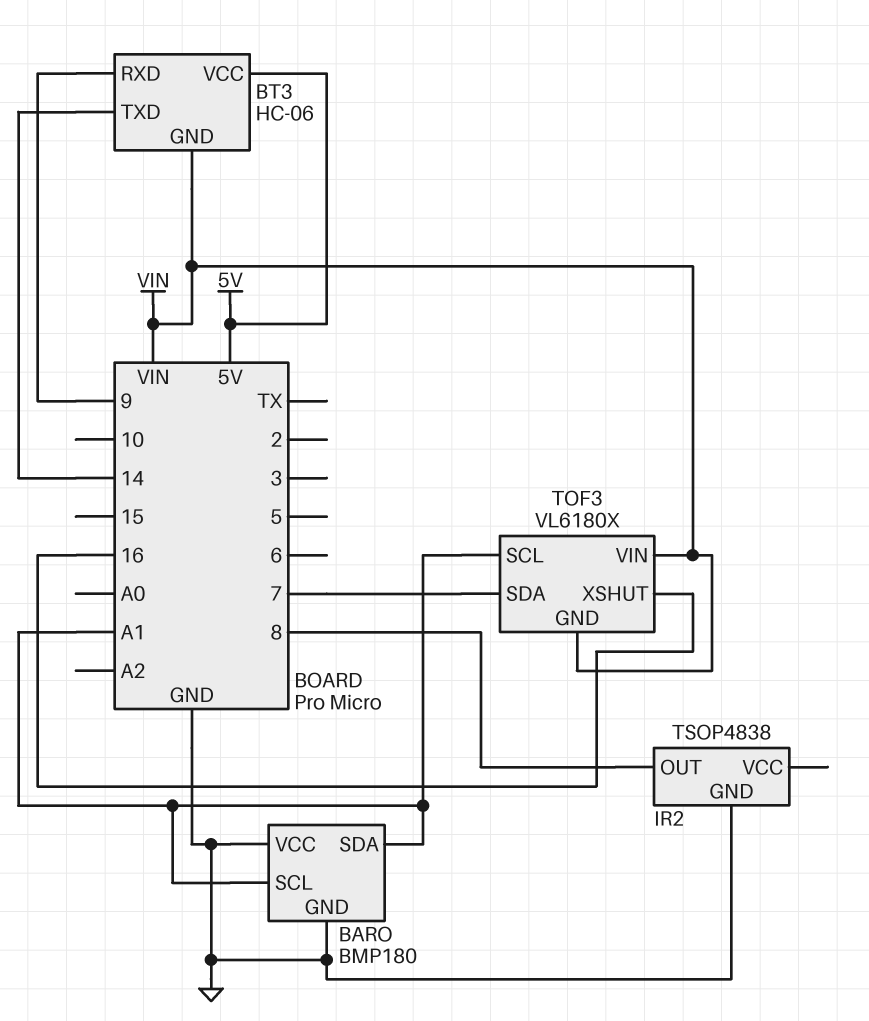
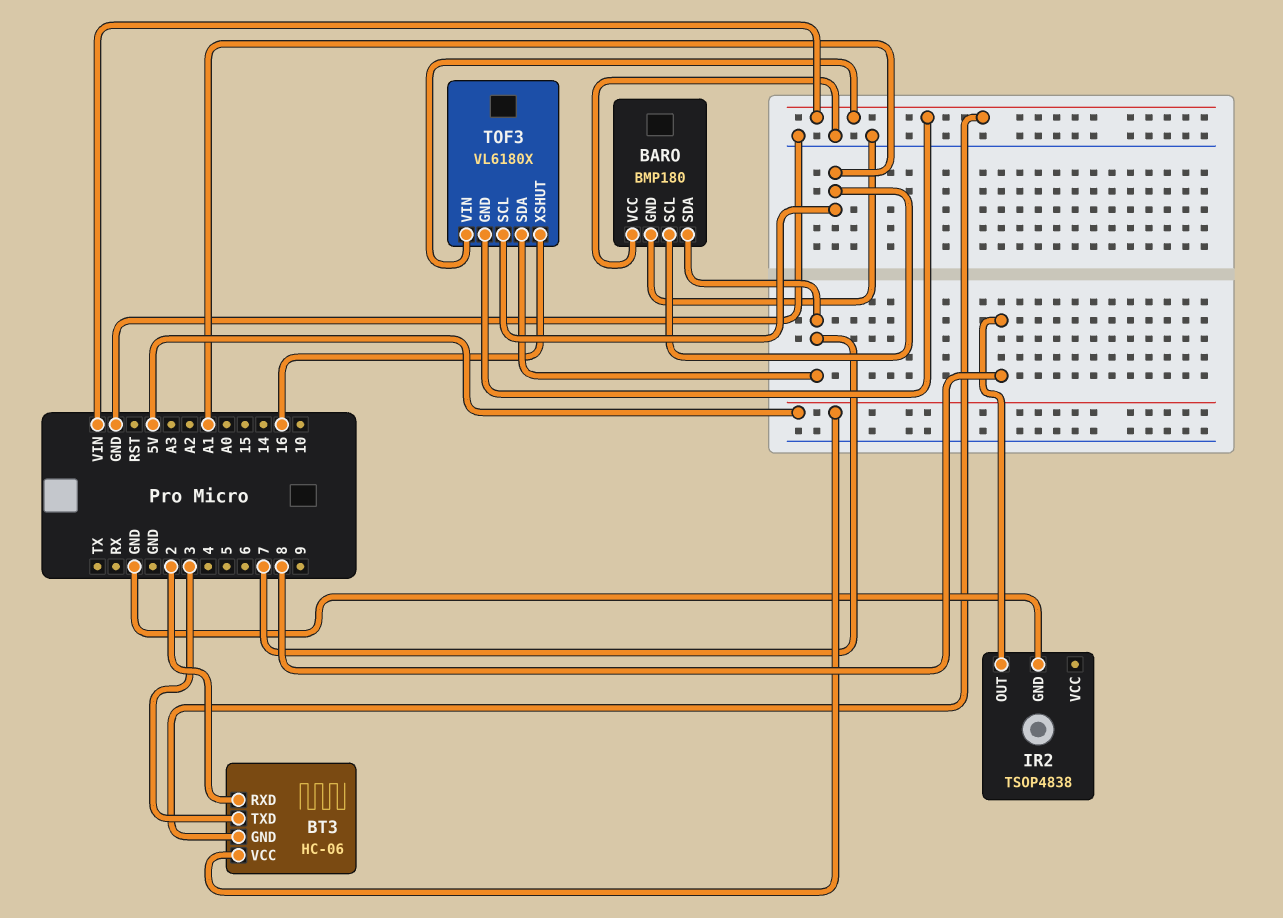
BARO pin SDA: A1 -> 7
BT3 pin RXD: 9 -> 2
BT3 pin TXD: 14 -> 3

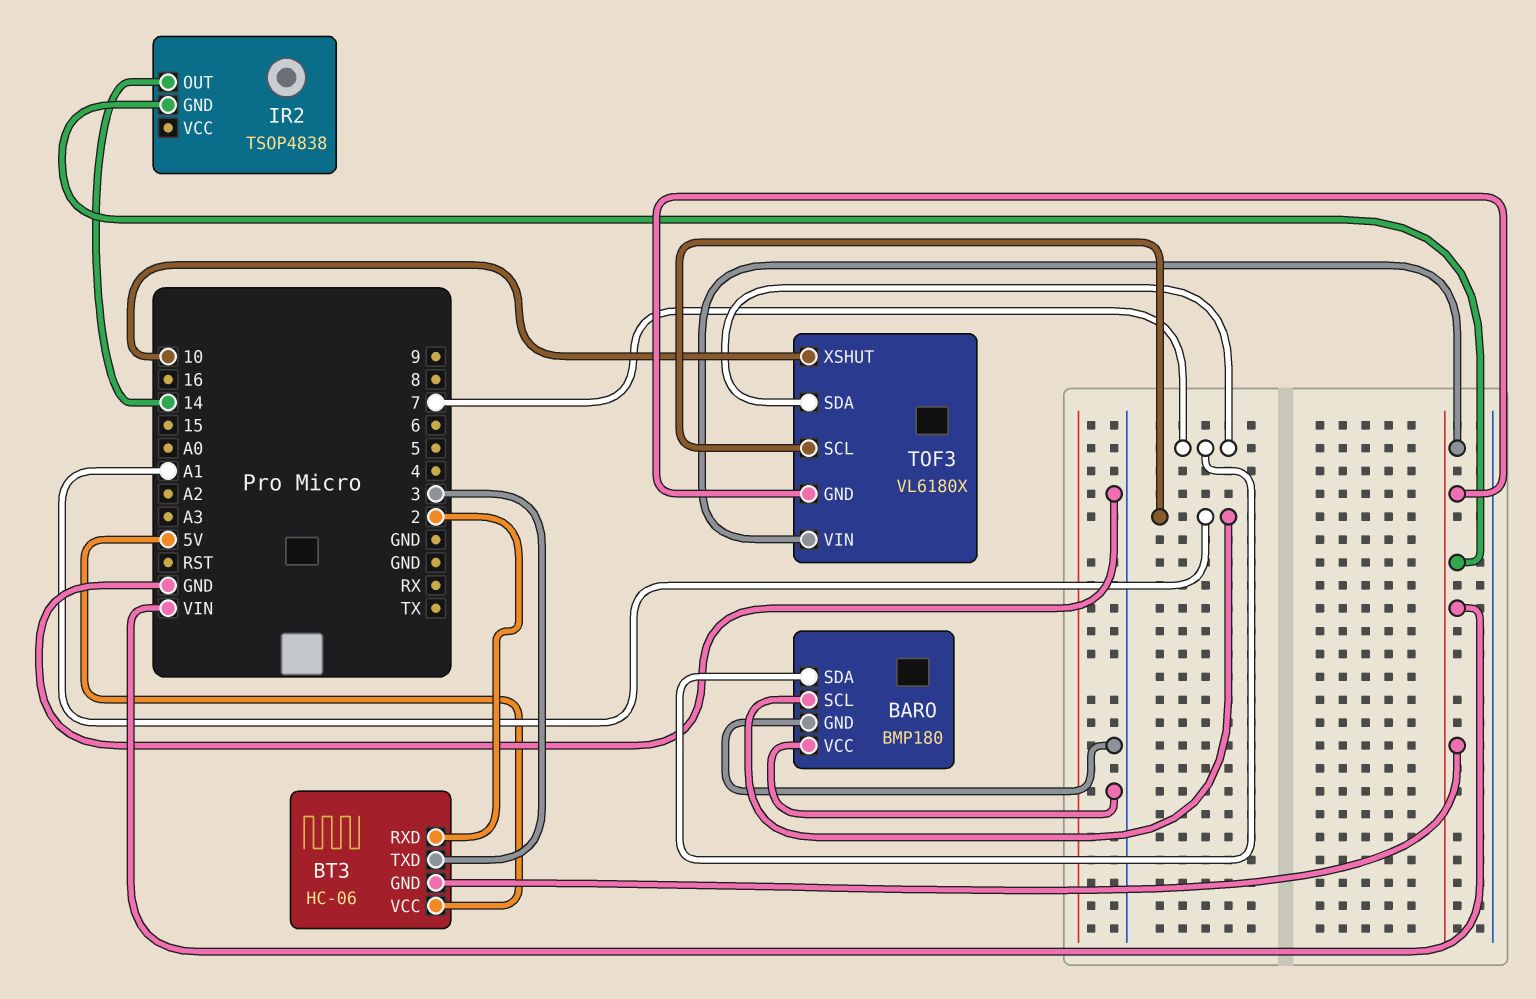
IR2 pin GND: GND -> VIN
IR2 pin OUT: 8 -> 14
TOF3 pin XSHUT: 16 -> 10

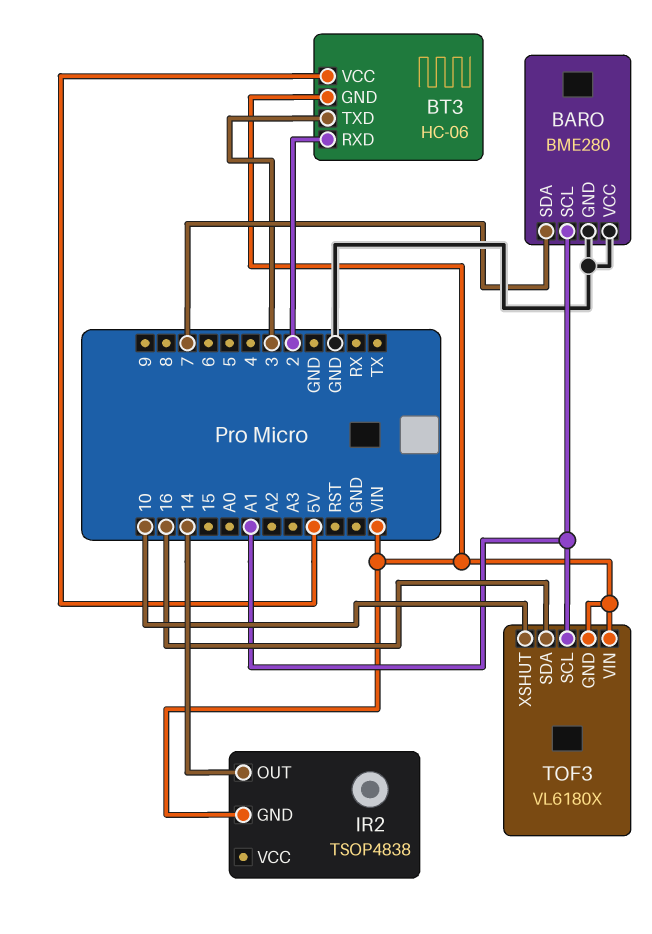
BARO: BMP180 -> BME280
TOF3 pin SDA: 7 -> 16

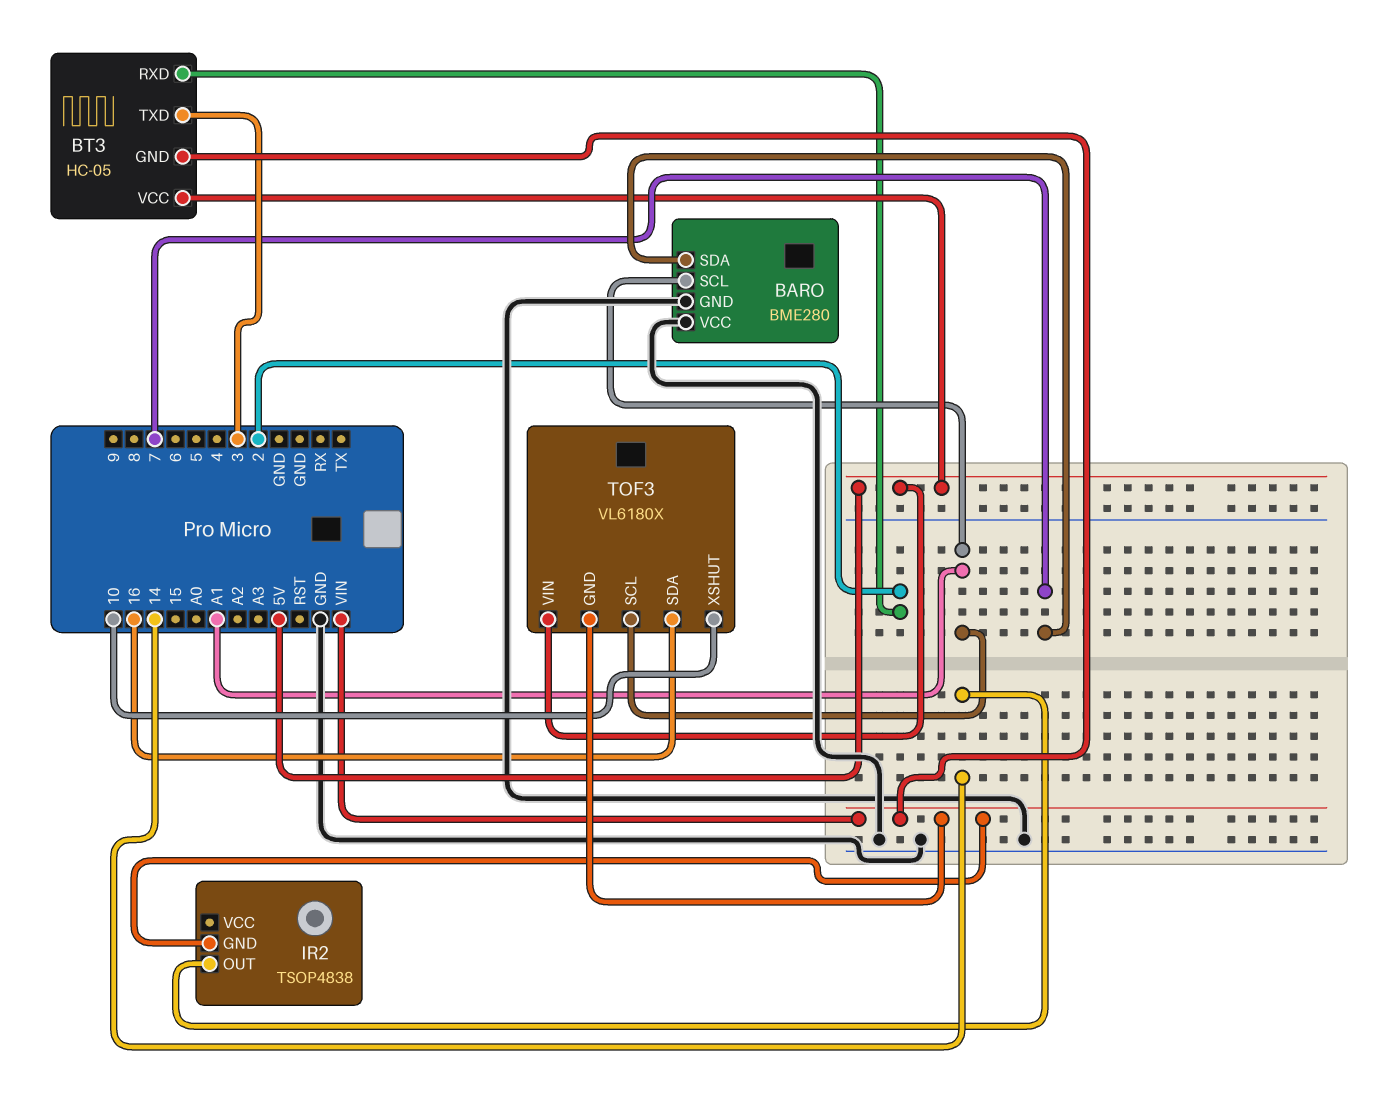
BT3: HC-06 -> HC-05
TOF3 pin VIN: VIN -> 5V

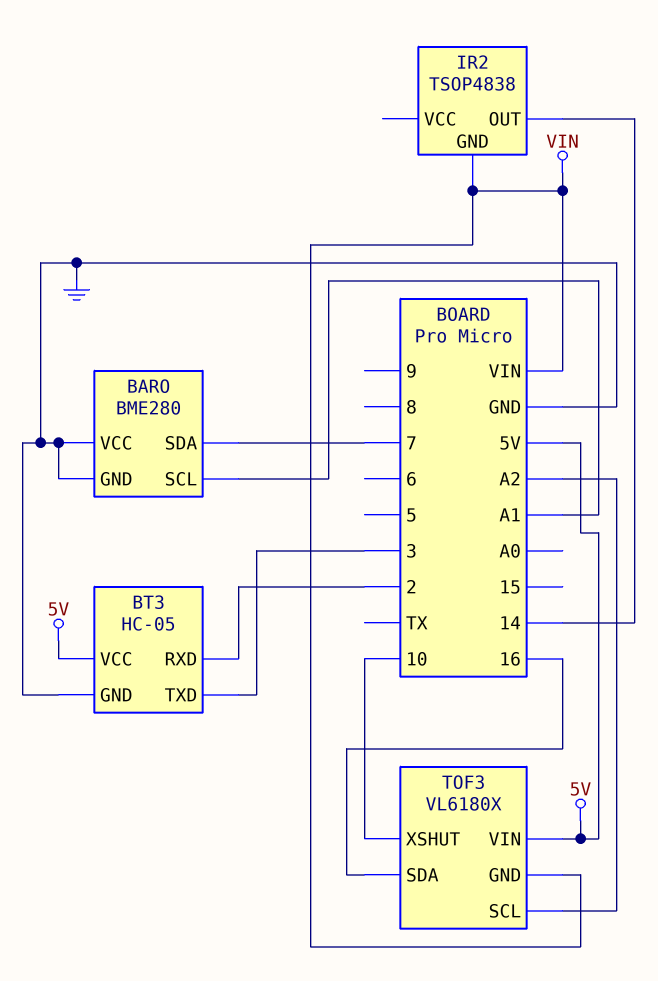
BT3 pin GND: VIN -> GND
TOF3 pin SCL: A1 -> A2

